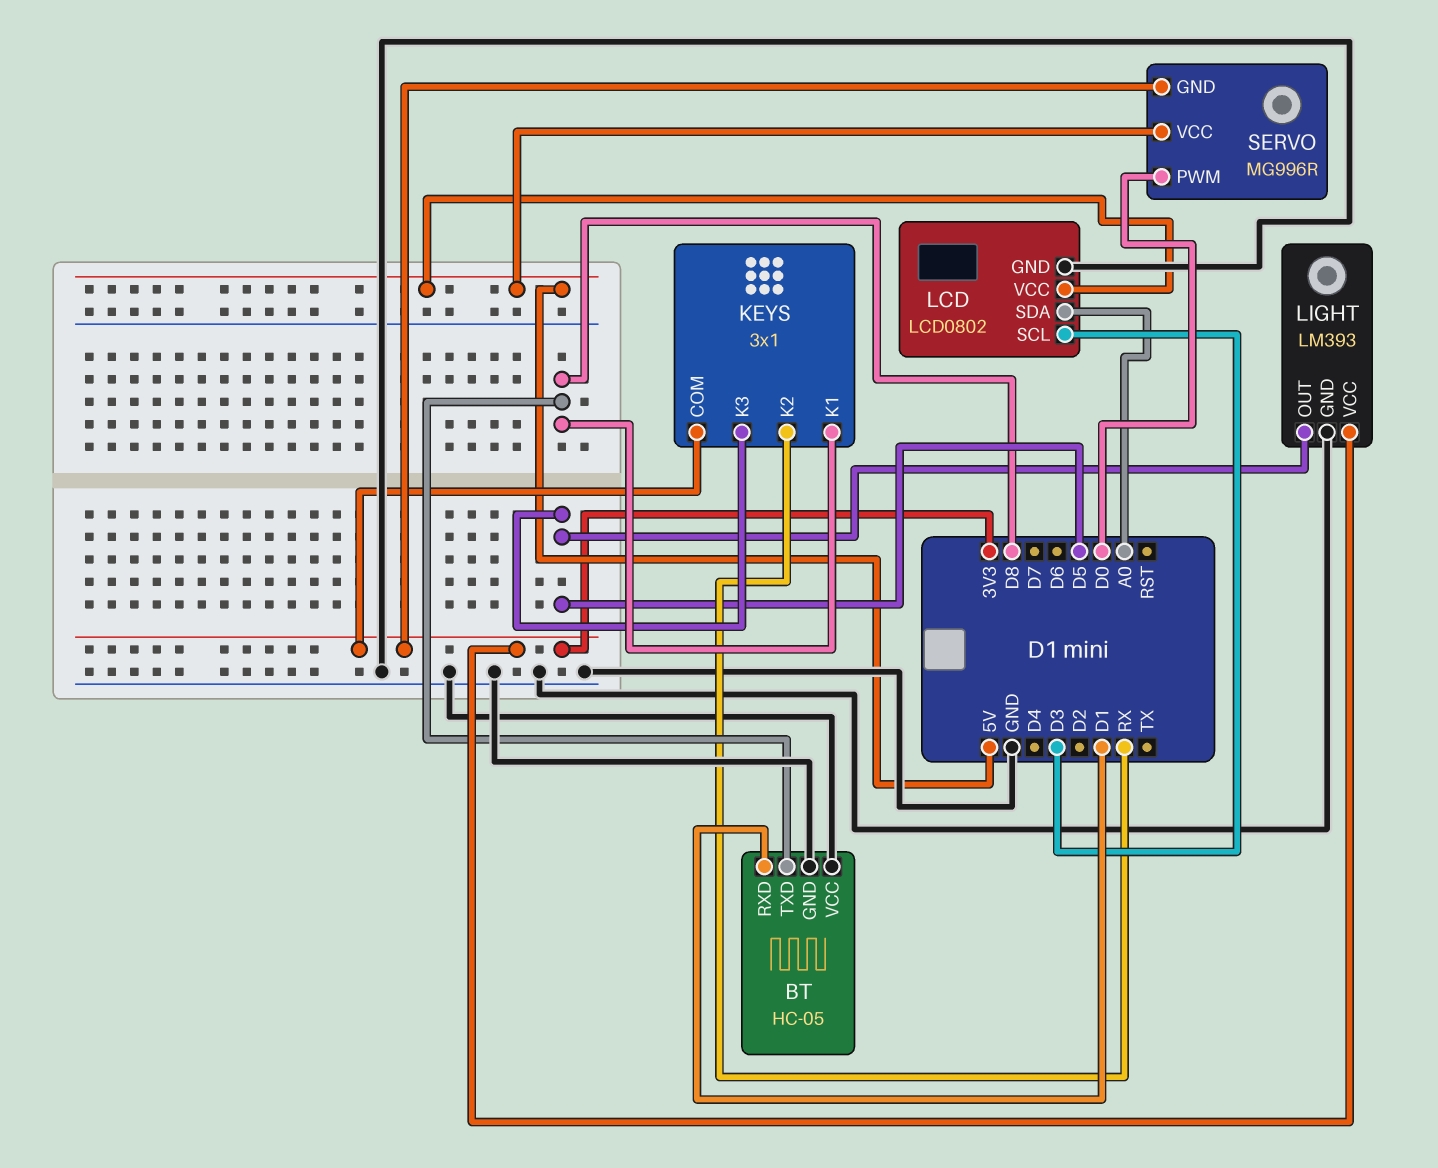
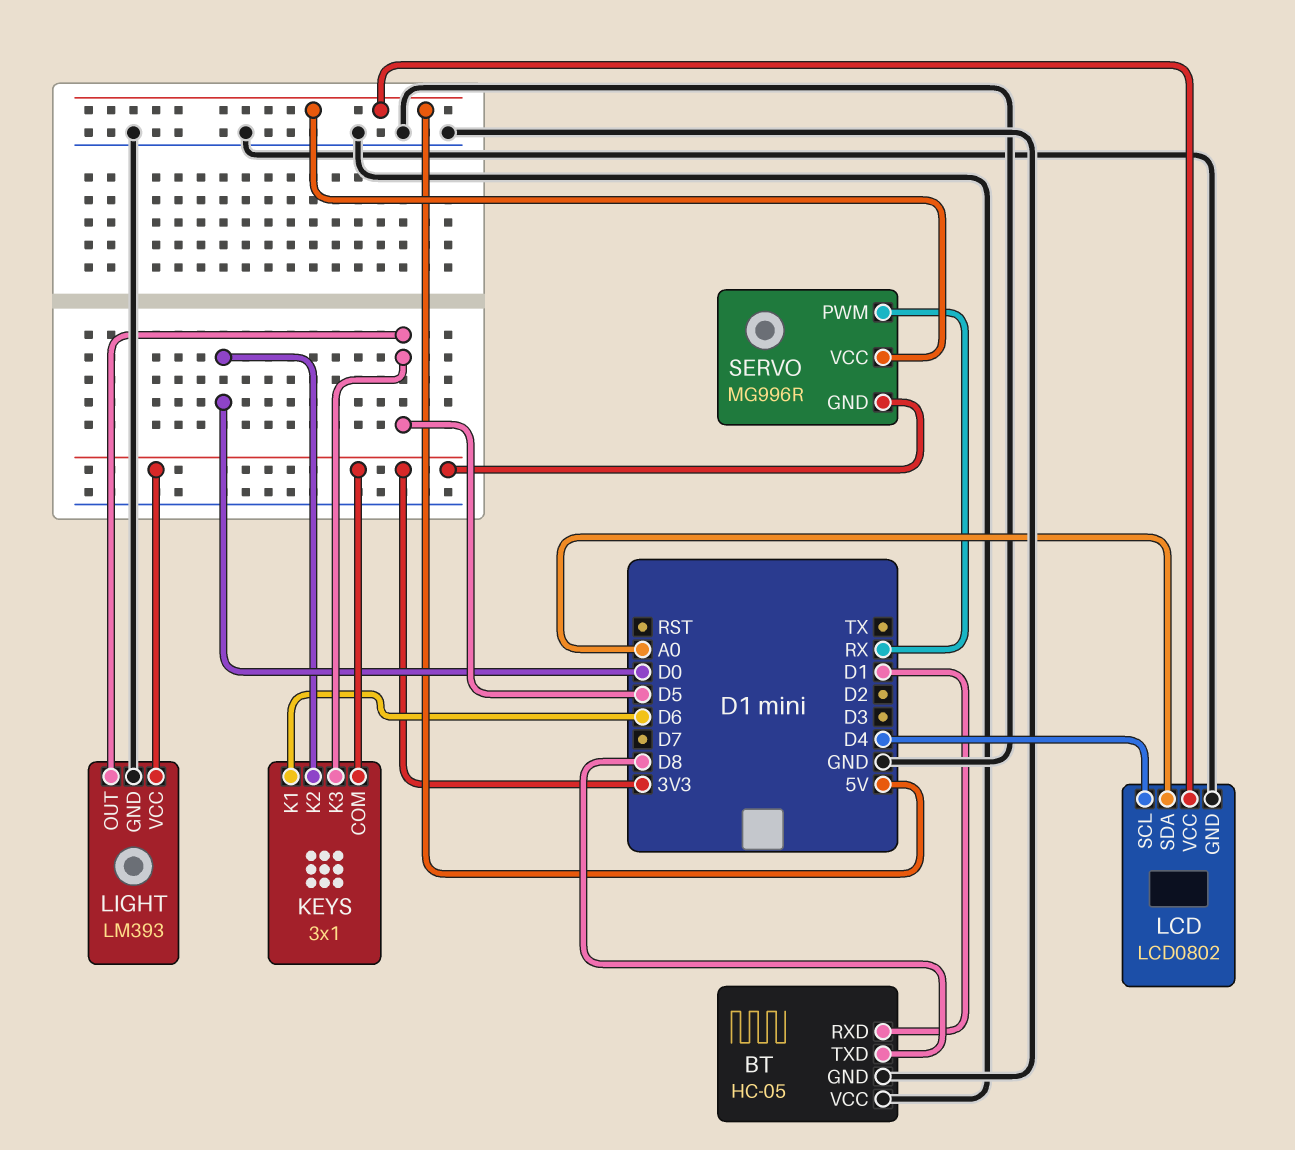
KEYS pin K1: D8 -> D6
KEYS pin K2: RX -> D0
LCD pin SCL: D3 -> D4
SERVO pin PWM: D0 -> RX

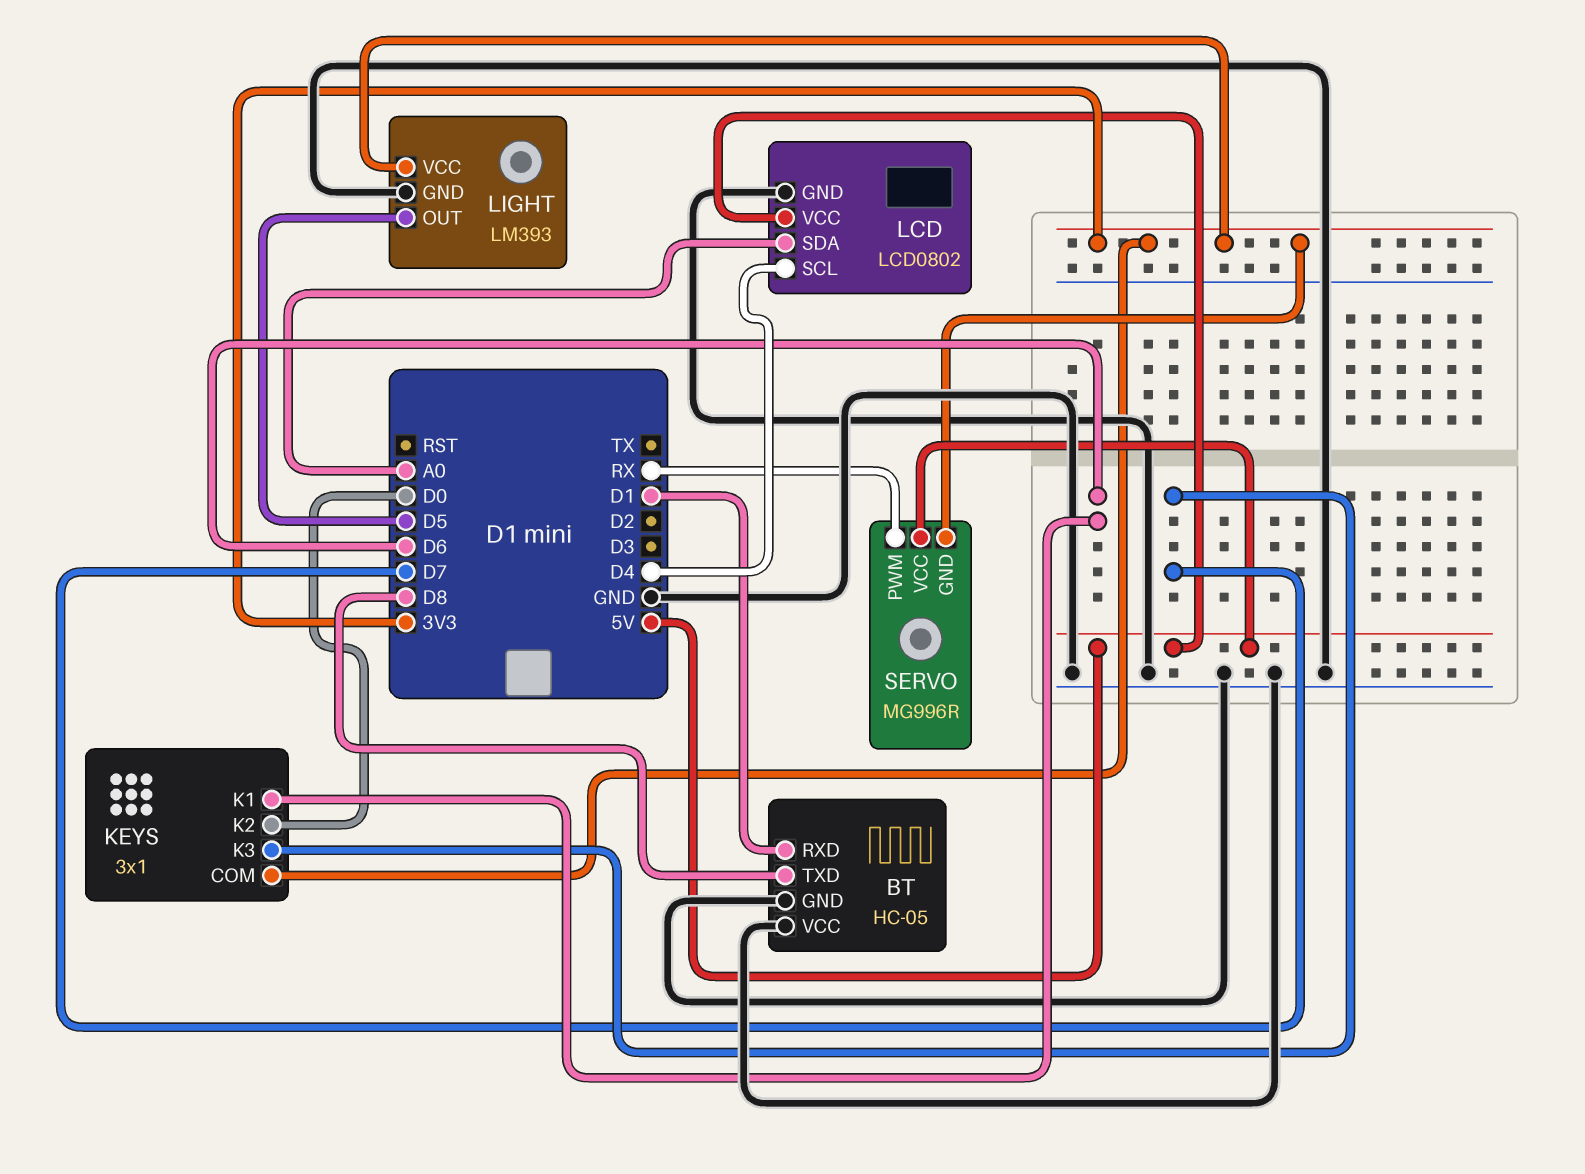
KEYS pin K3: D5 -> D7

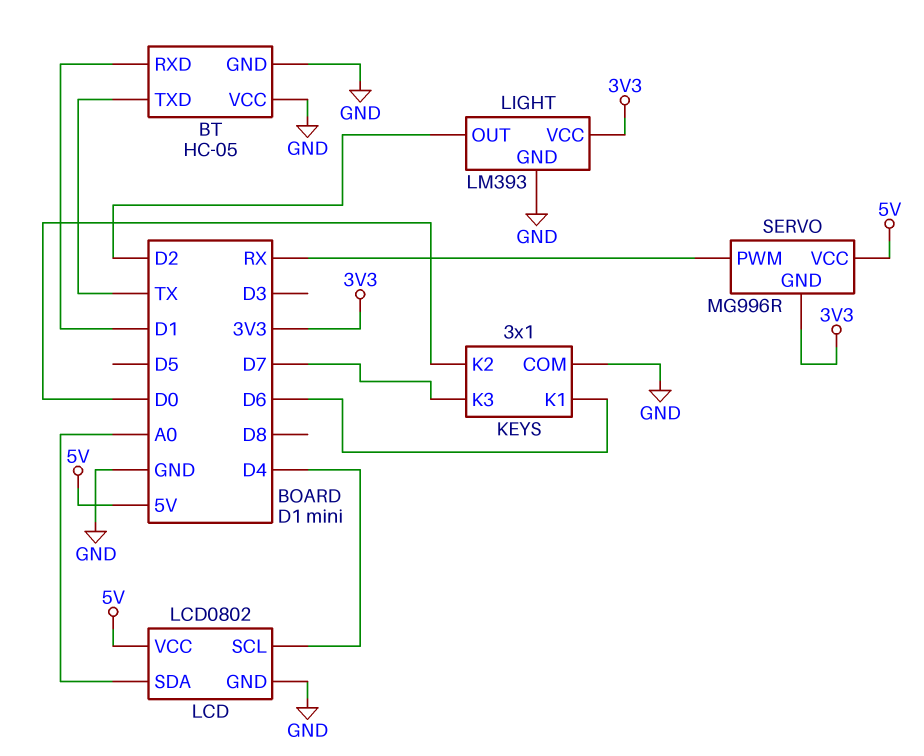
BT pin TXD: D8 -> TX
KEYS pin COM: 3V3 -> GND
LIGHT pin OUT: D5 -> D2

